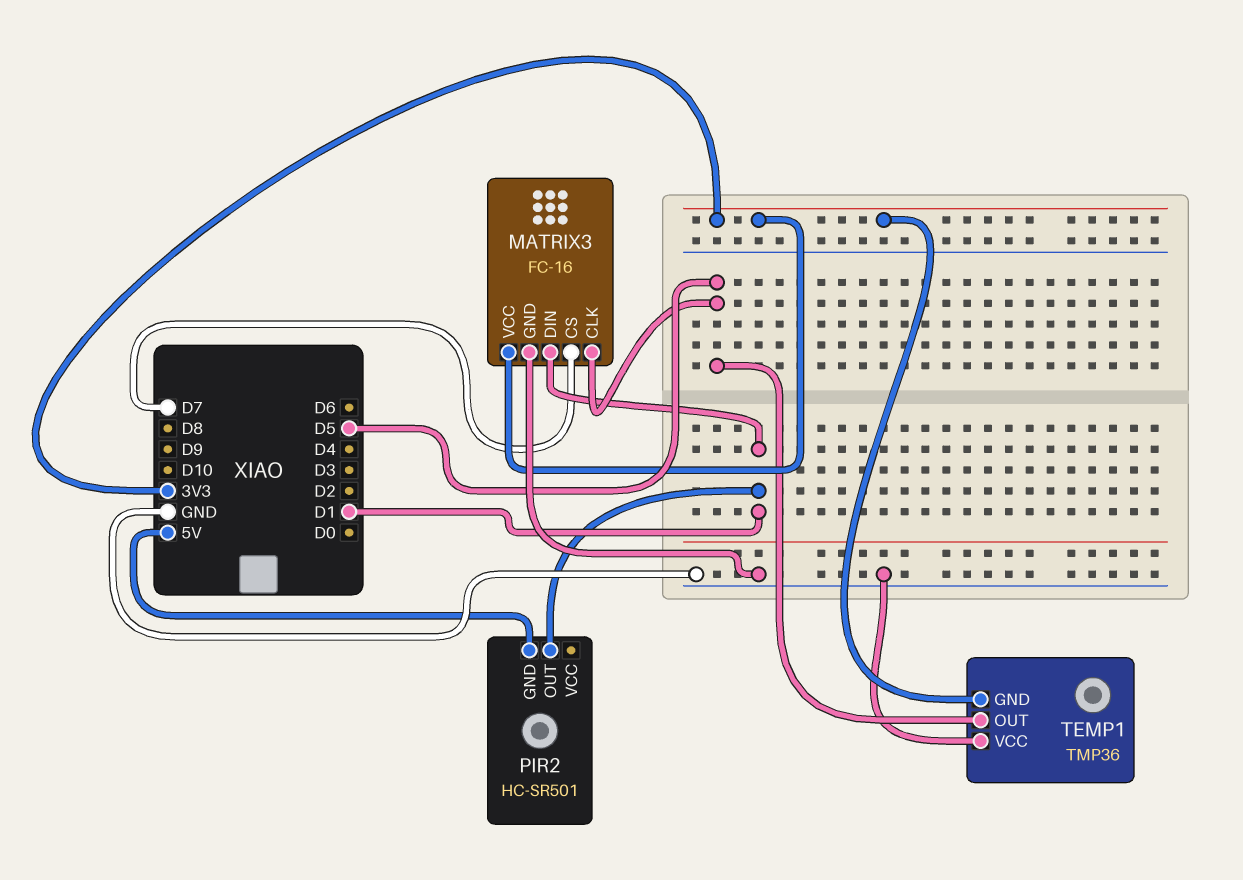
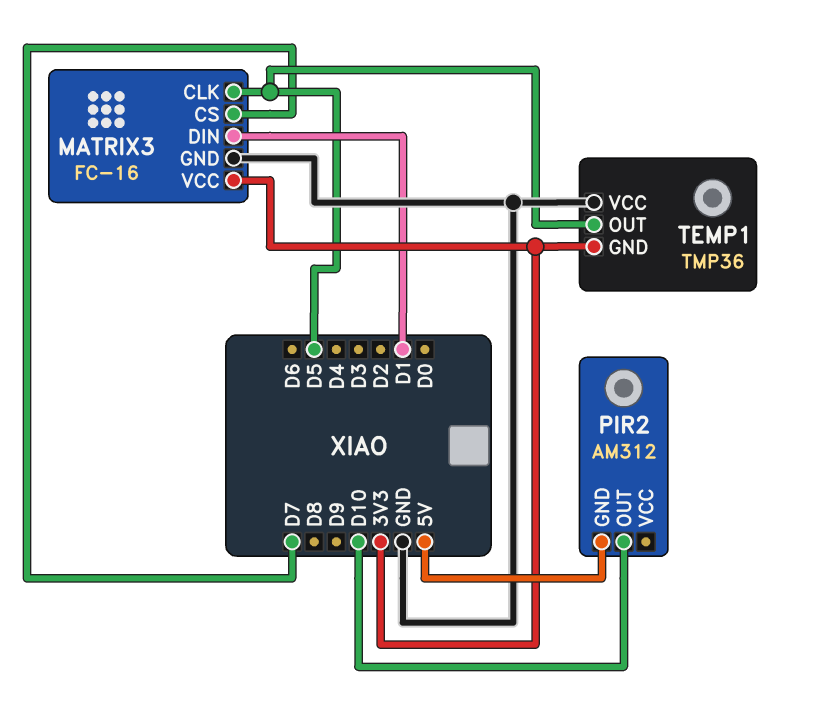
PIR2: HC-SR501 -> AM312
PIR2 pin OUT: D1 -> D10

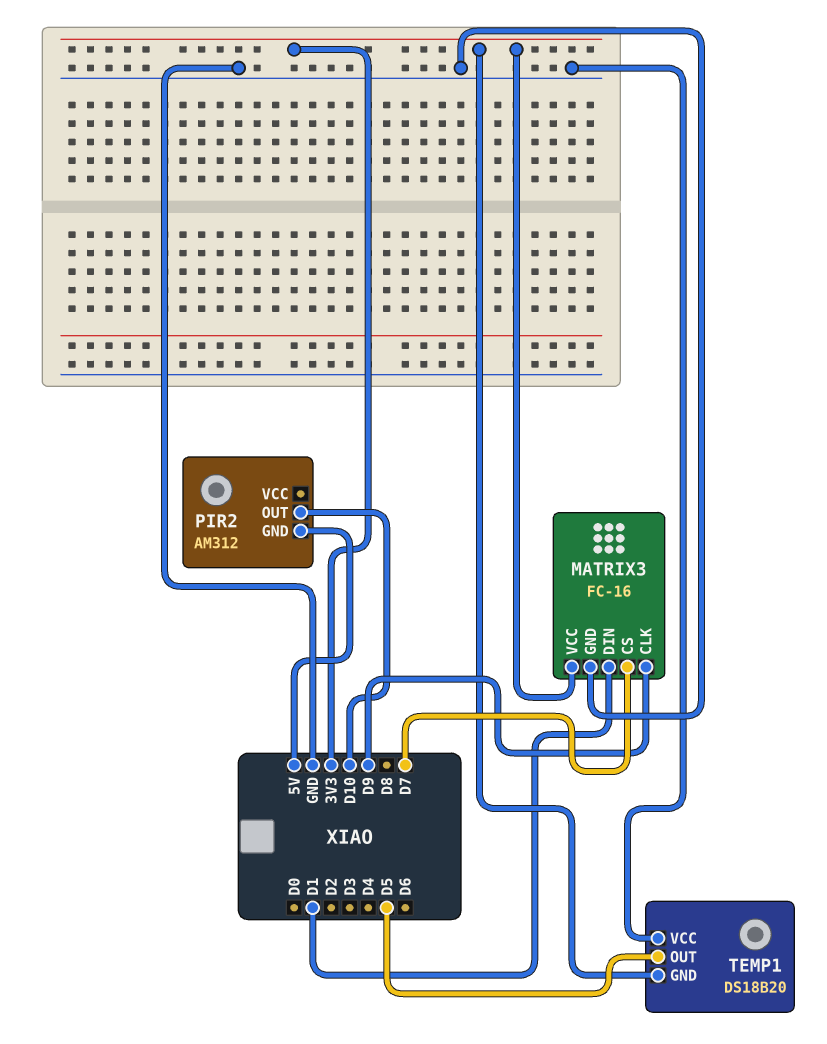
MATRIX3 pin CLK: D5 -> D9
TEMP1: TMP36 -> DS18B20

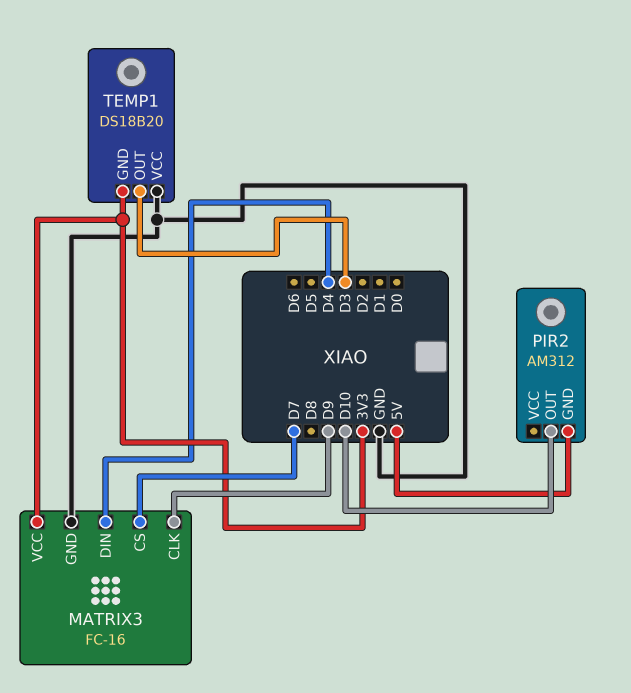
MATRIX3 pin DIN: D1 -> D4
TEMP1 pin OUT: D5 -> D3

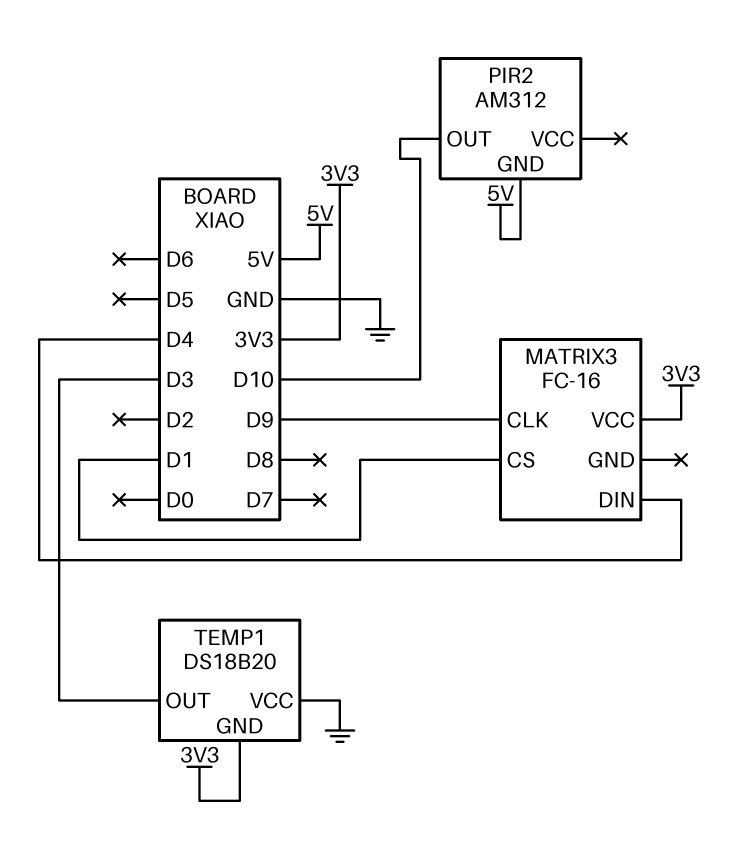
MATRIX3 pin CS: D7 -> D1
MATRIX3 pin GND: GND -> none

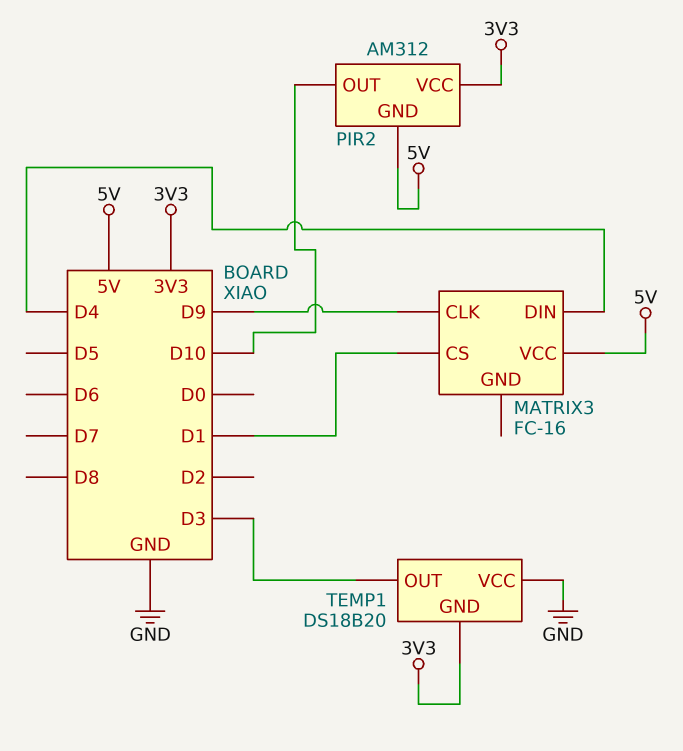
MATRIX3 pin VCC: 3V3 -> 5V
PIR2 pin VCC: none -> 3V3

